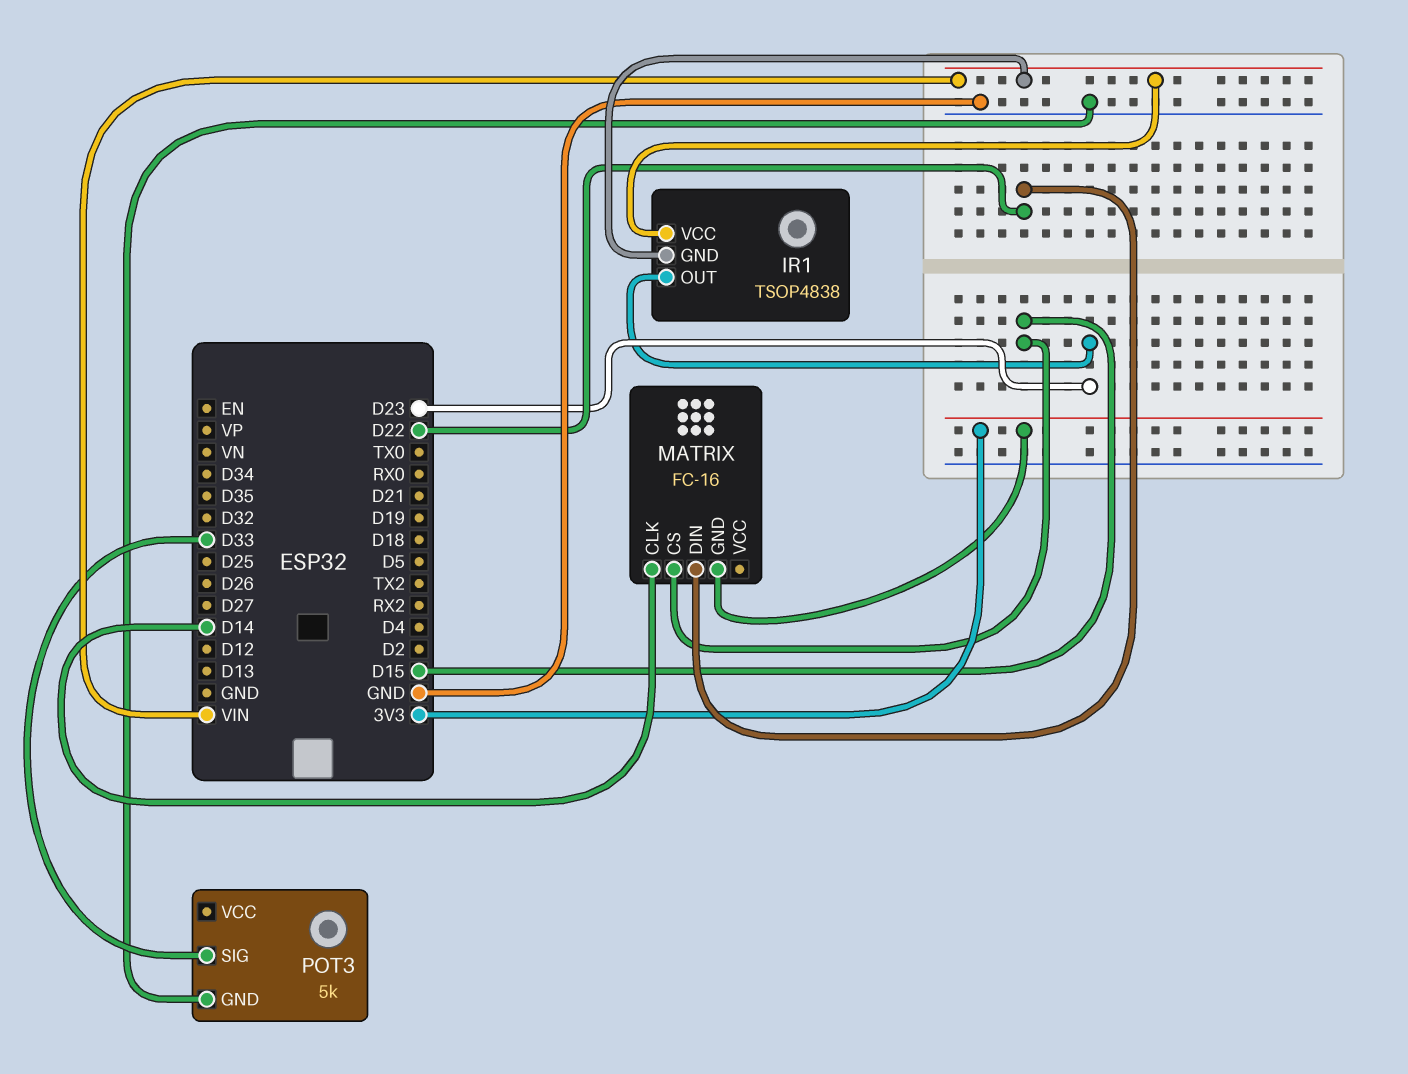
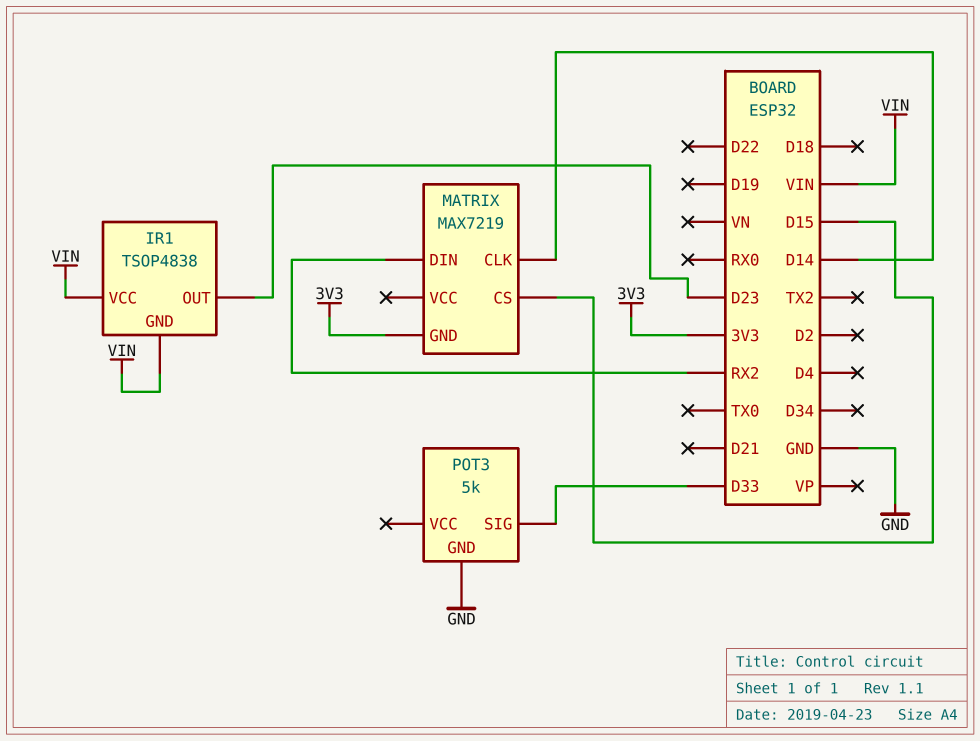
MATRIX: FC-16 -> MAX7219
MATRIX pin DIN: D22 -> RX2

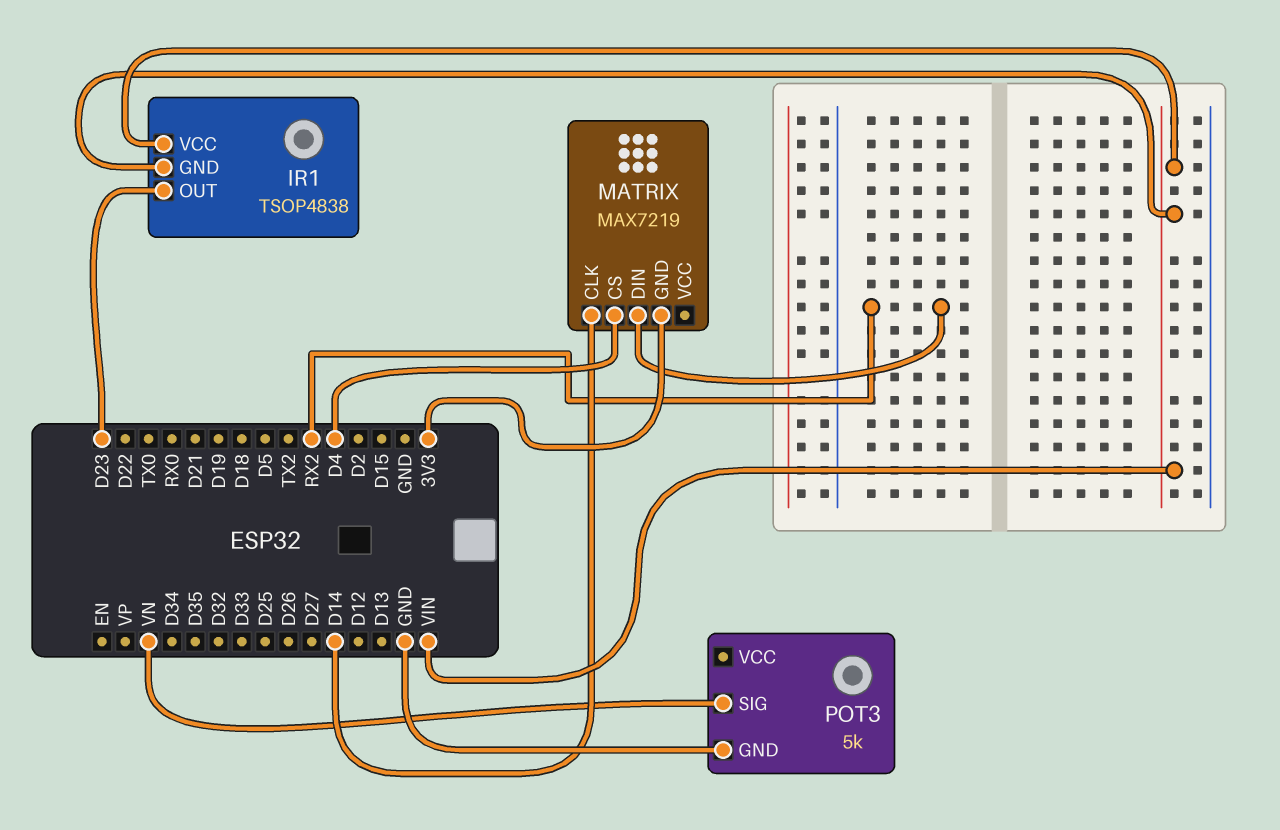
MATRIX pin CS: D15 -> D4
POT3 pin SIG: D33 -> VN

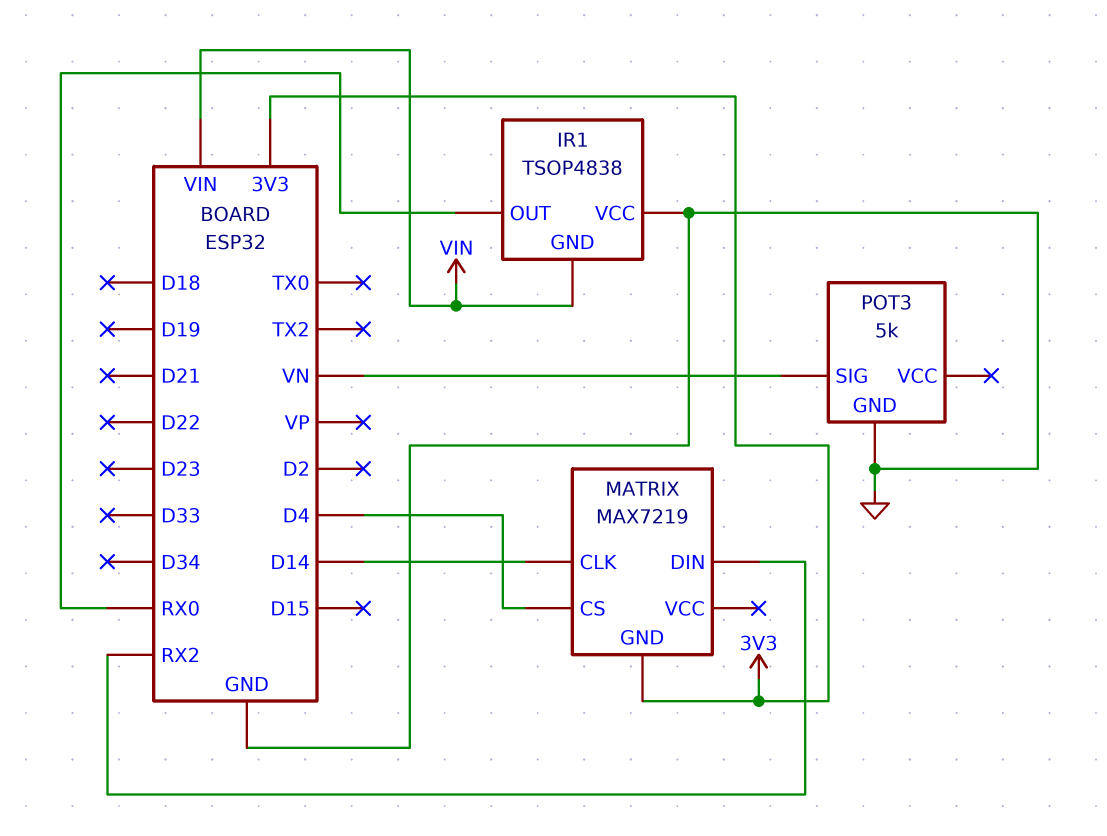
IR1 pin OUT: D23 -> RX0
IR1 pin VCC: VIN -> GND

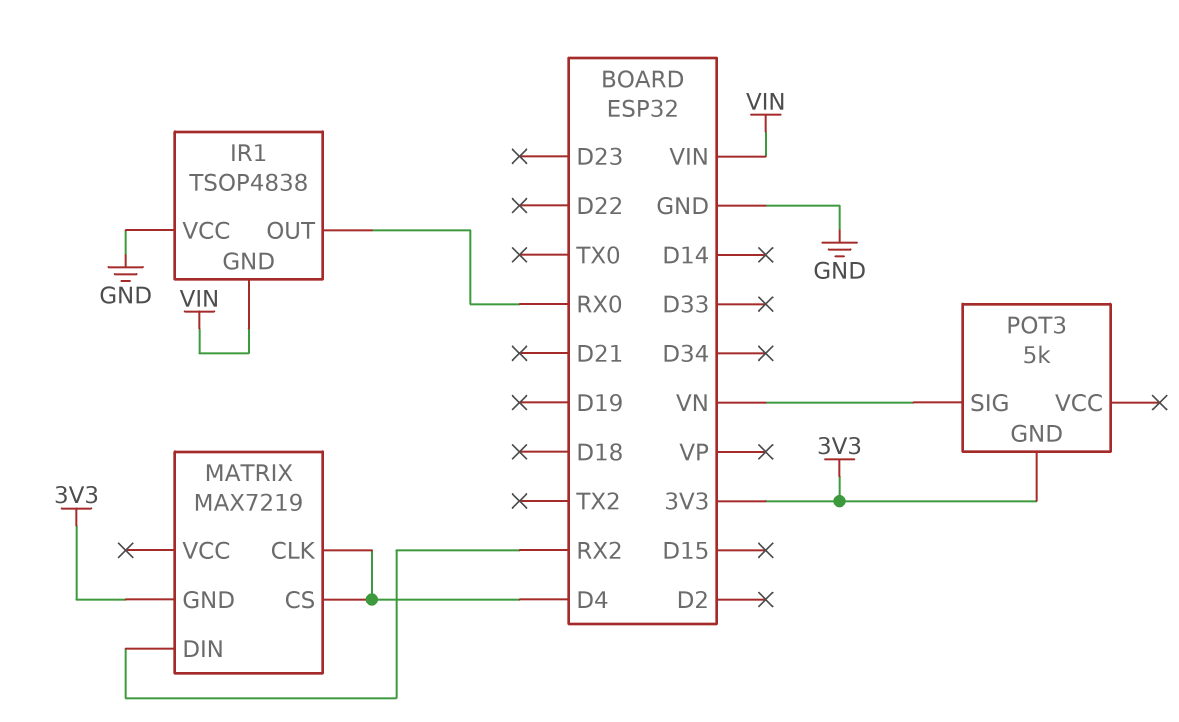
MATRIX pin CLK: D14 -> D4
POT3 pin GND: GND -> 3V3

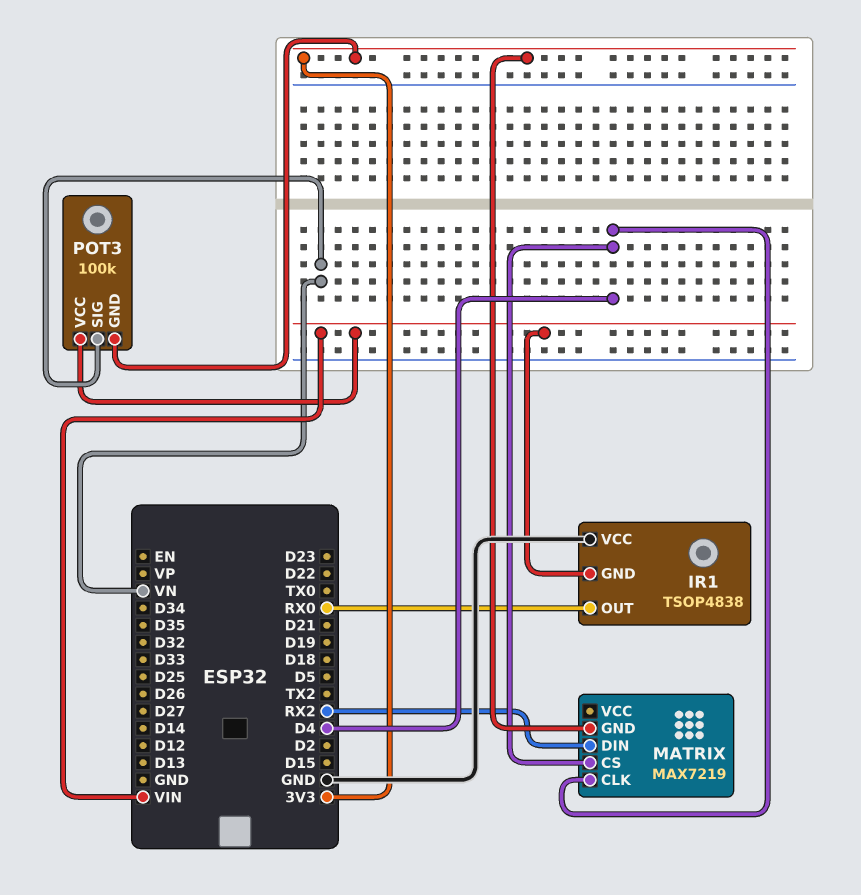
POT3: 5k -> 100k
POT3 pin VCC: none -> VIN

